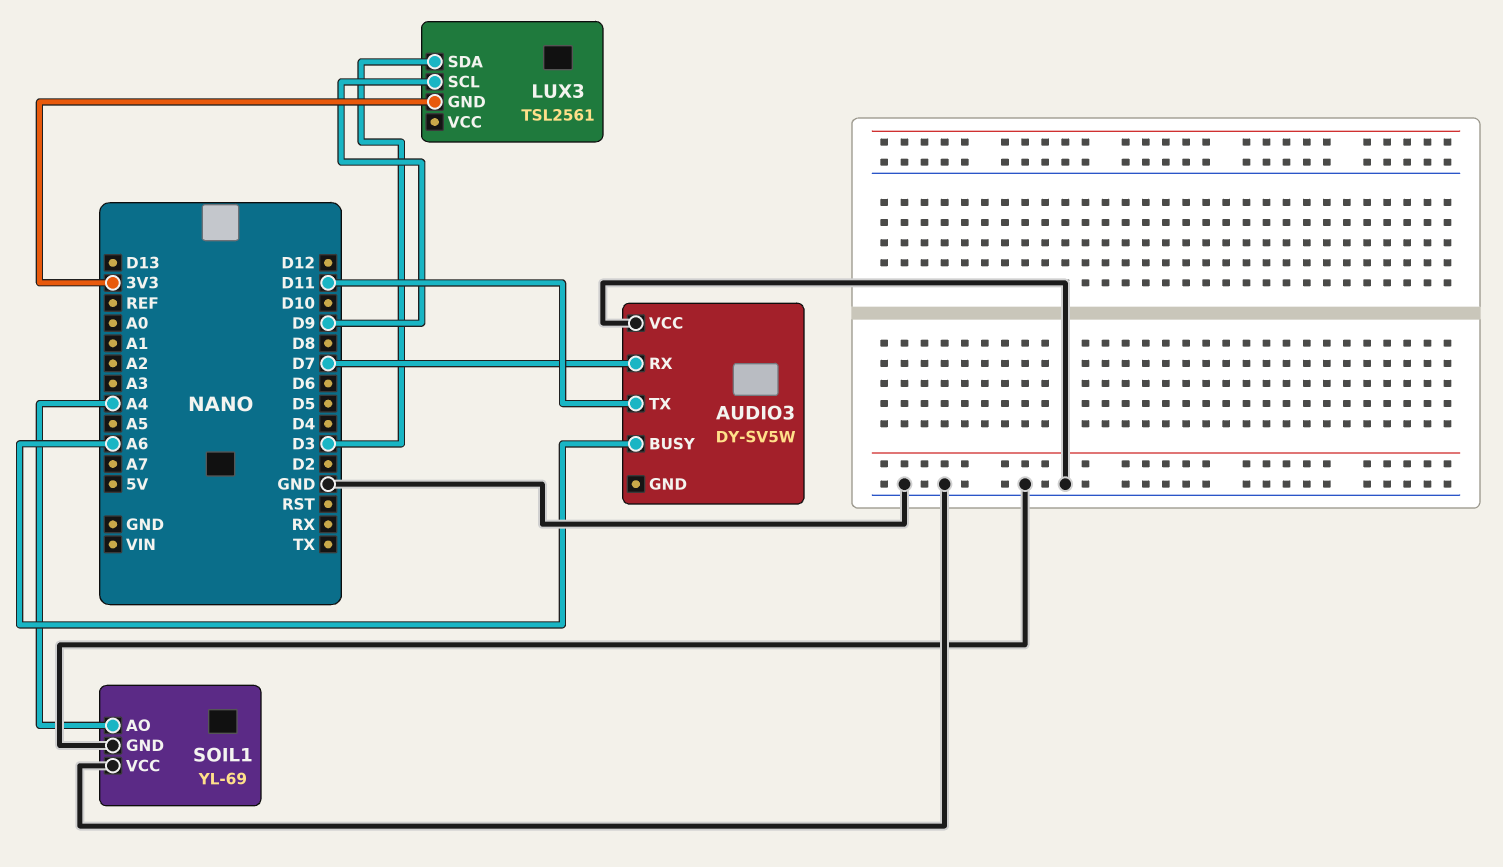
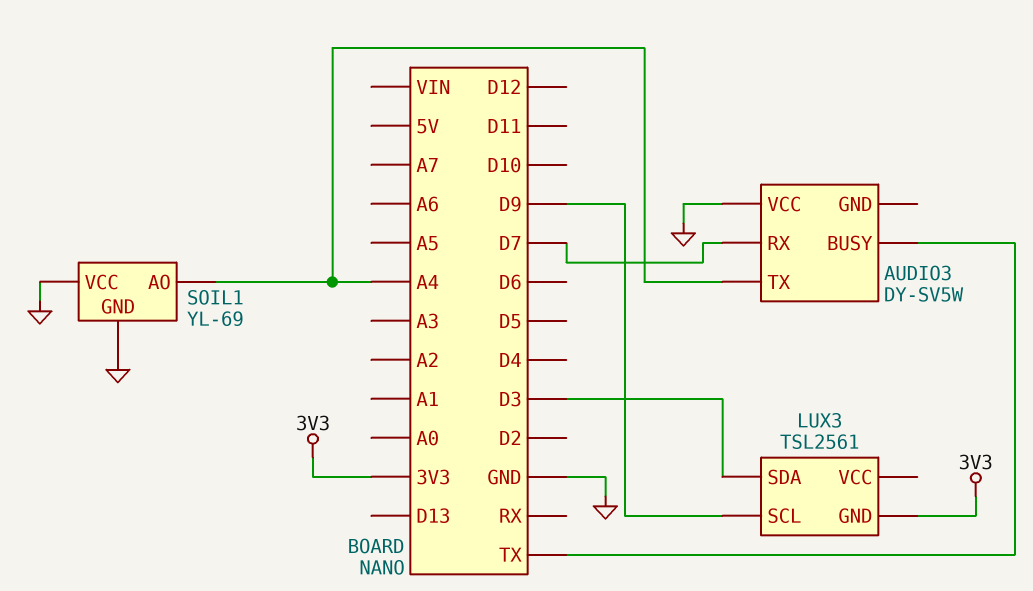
AUDIO3 pin BUSY: A6 -> TX
AUDIO3 pin TX: D11 -> A4

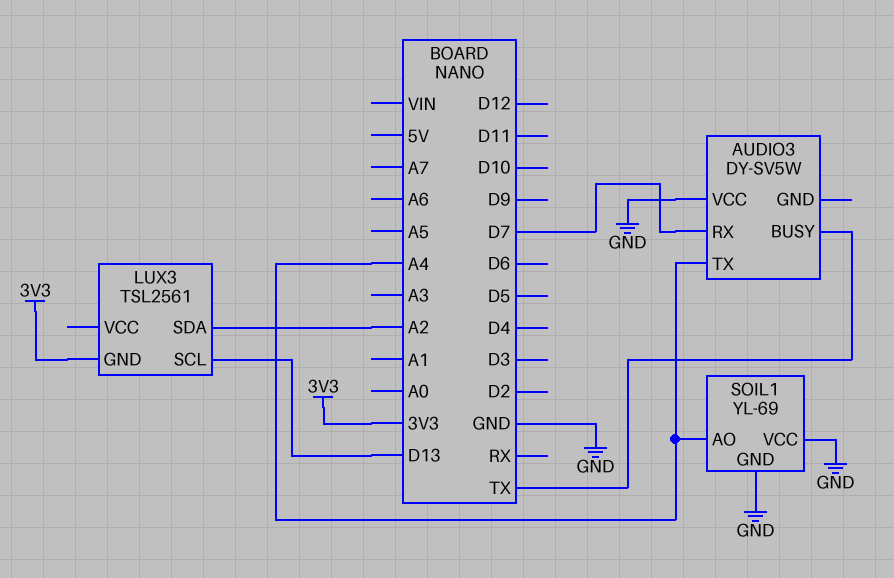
LUX3 pin SCL: D9 -> D13
LUX3 pin SDA: D3 -> A2

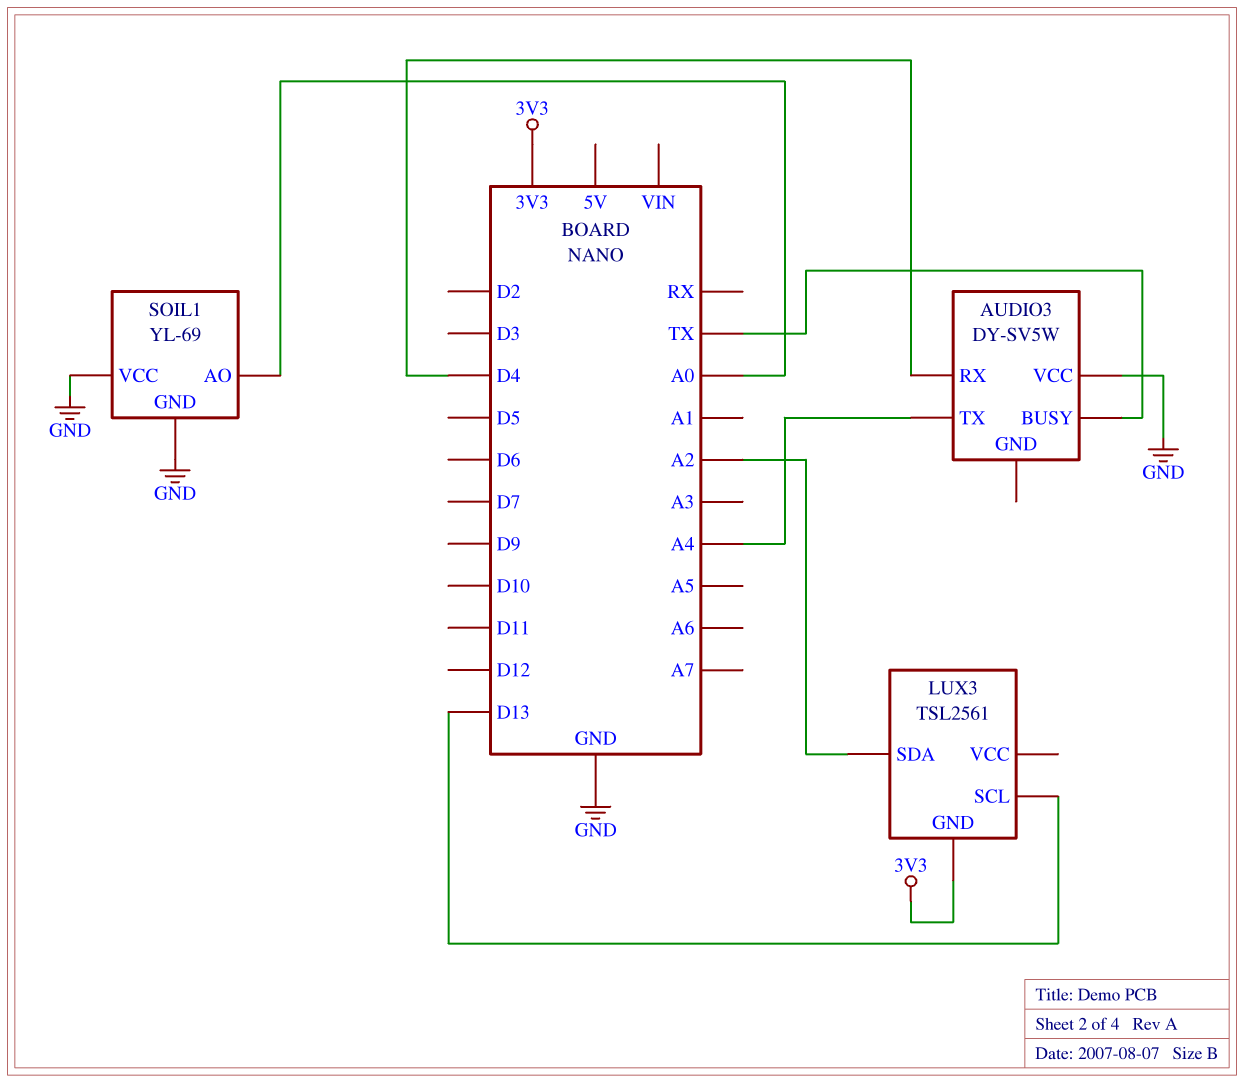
AUDIO3 pin RX: D7 -> D4
SOIL1 pin AO: A4 -> A0

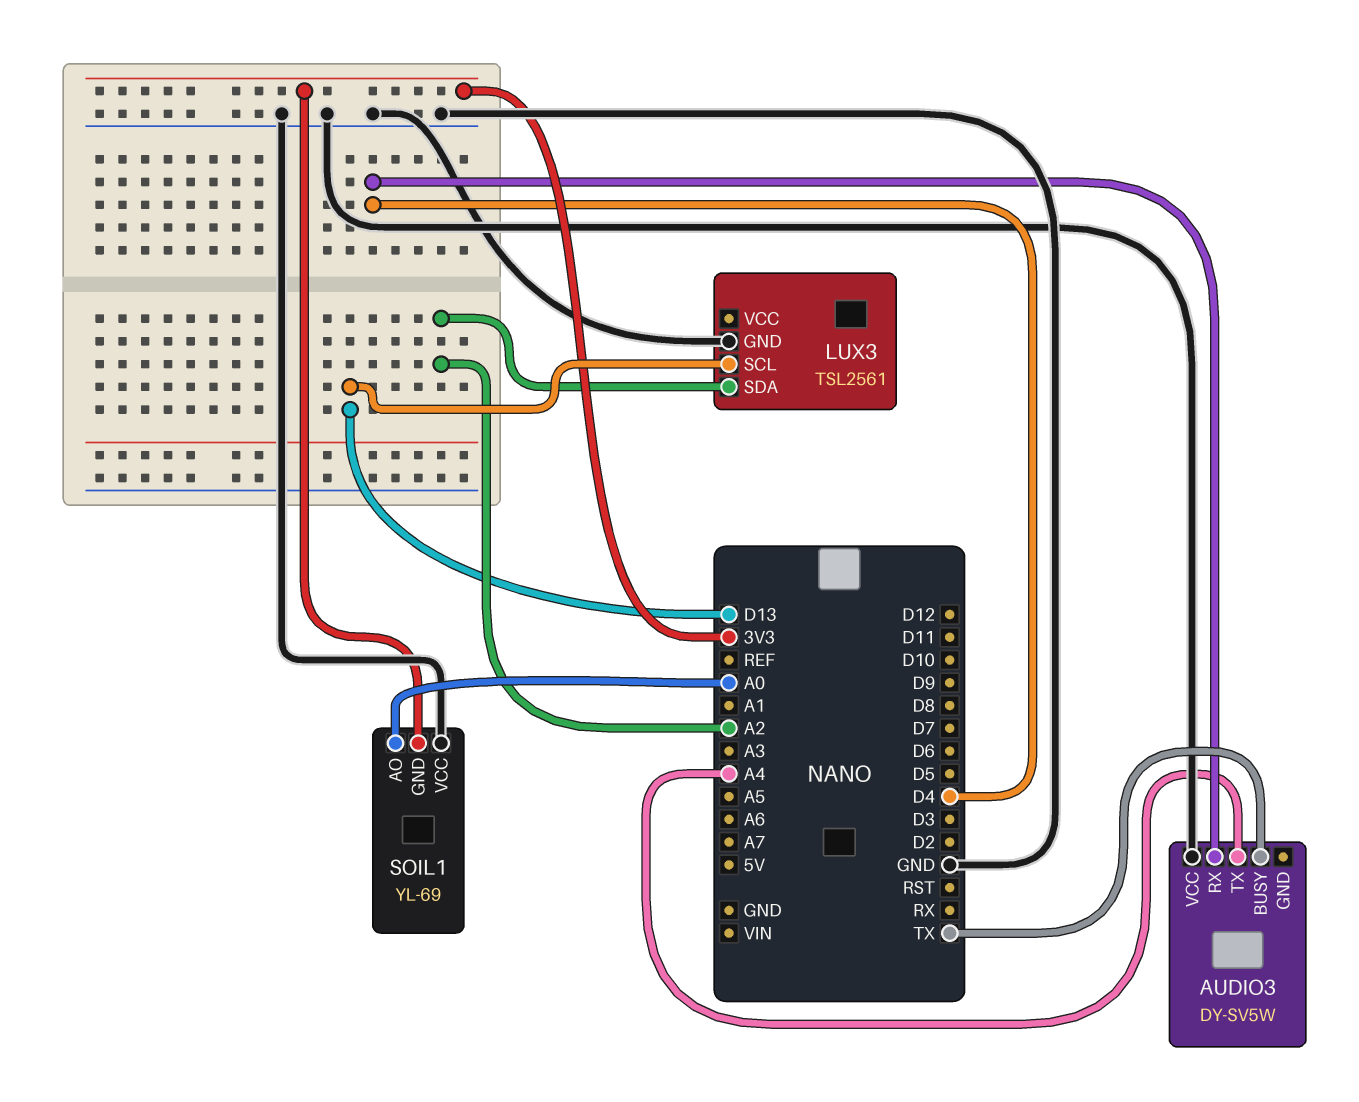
LUX3 pin GND: 3V3 -> GND
SOIL1 pin GND: GND -> 3V3

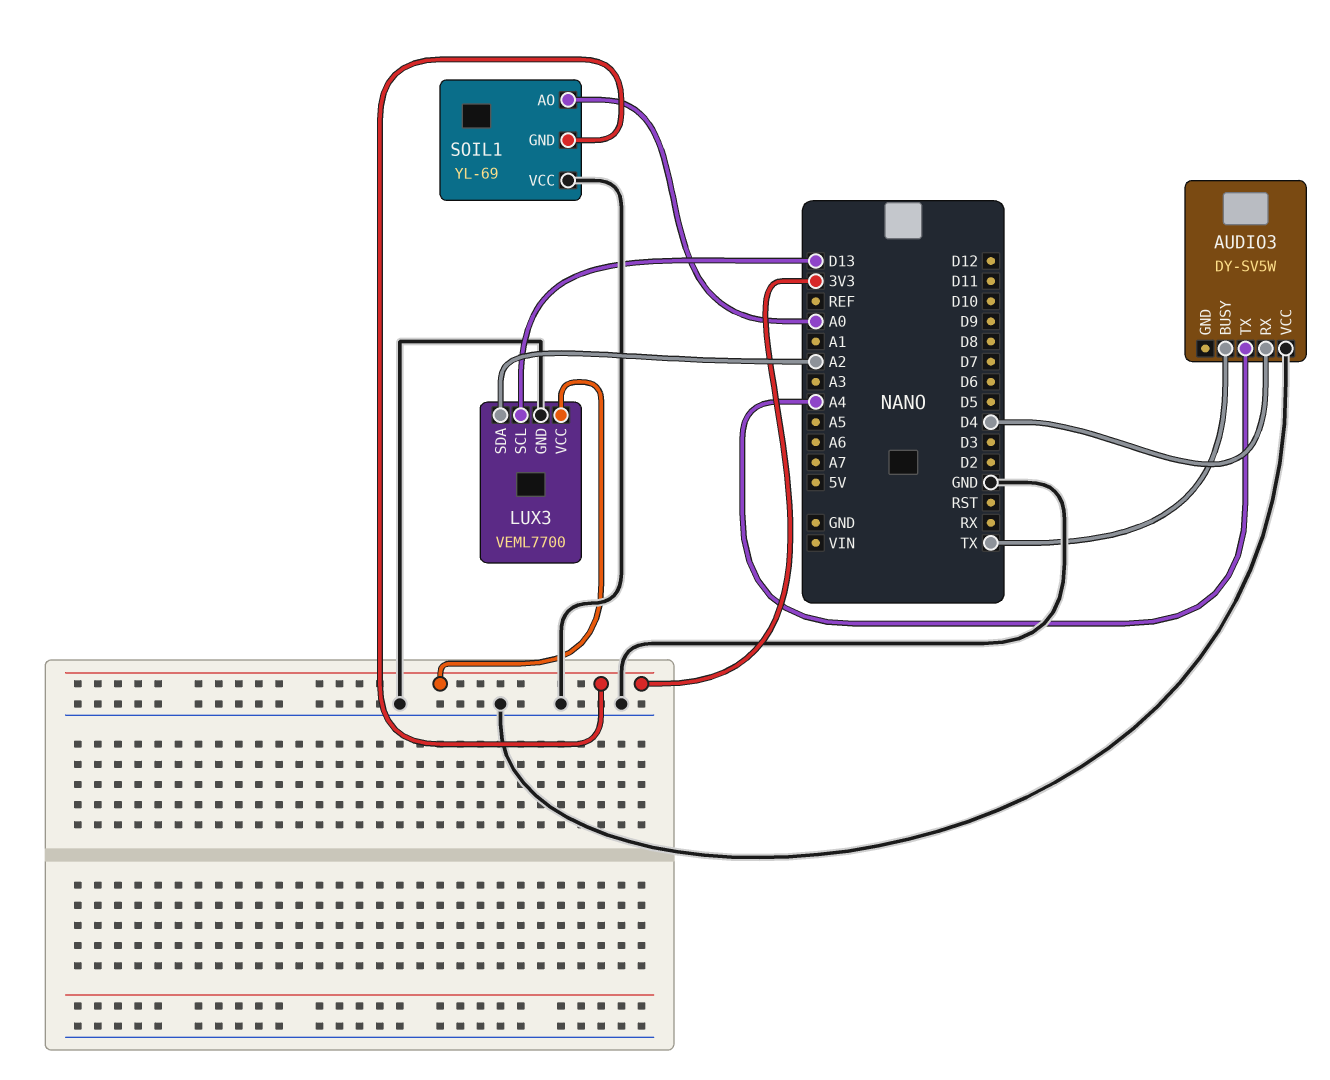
LUX3: TSL2561 -> VEML7700
LUX3 pin VCC: none -> 3V3

